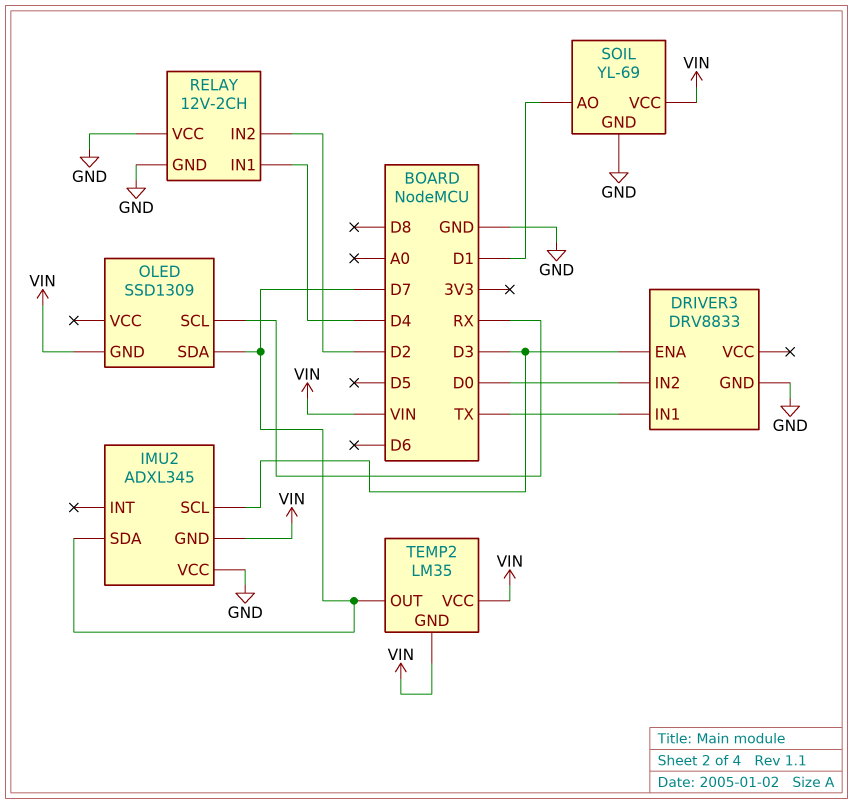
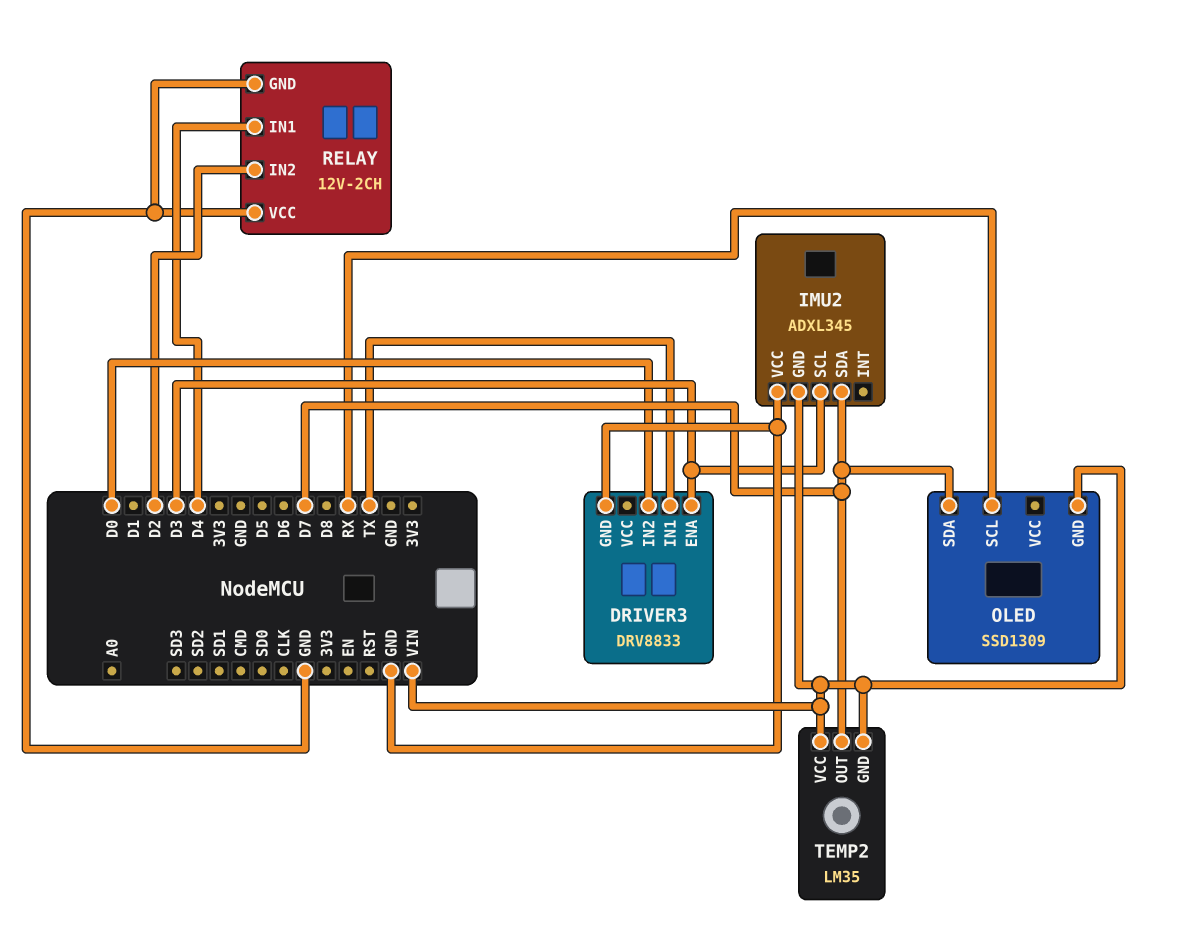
SOIL: YL-69 -> none
SOIL pin AO: D1 -> none
SOIL pin GND: GND -> none
SOIL pin VCC: VIN -> none

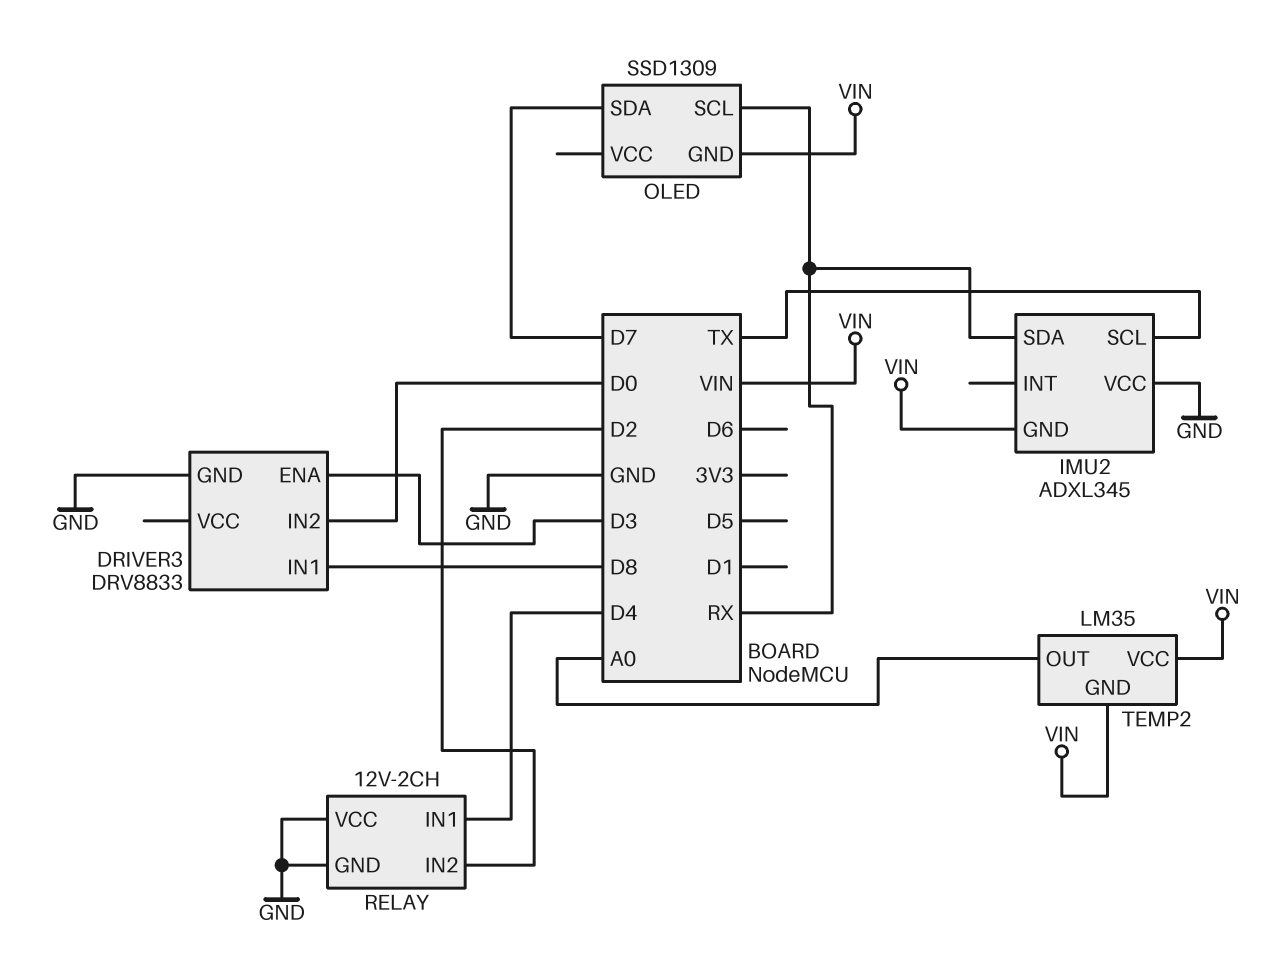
DRIVER3 pin IN1: TX -> D8
IMU2 pin SCL: D3 -> TX
IMU2 pin SDA: D7 -> RX
TEMP2 pin OUT: D7 -> A0

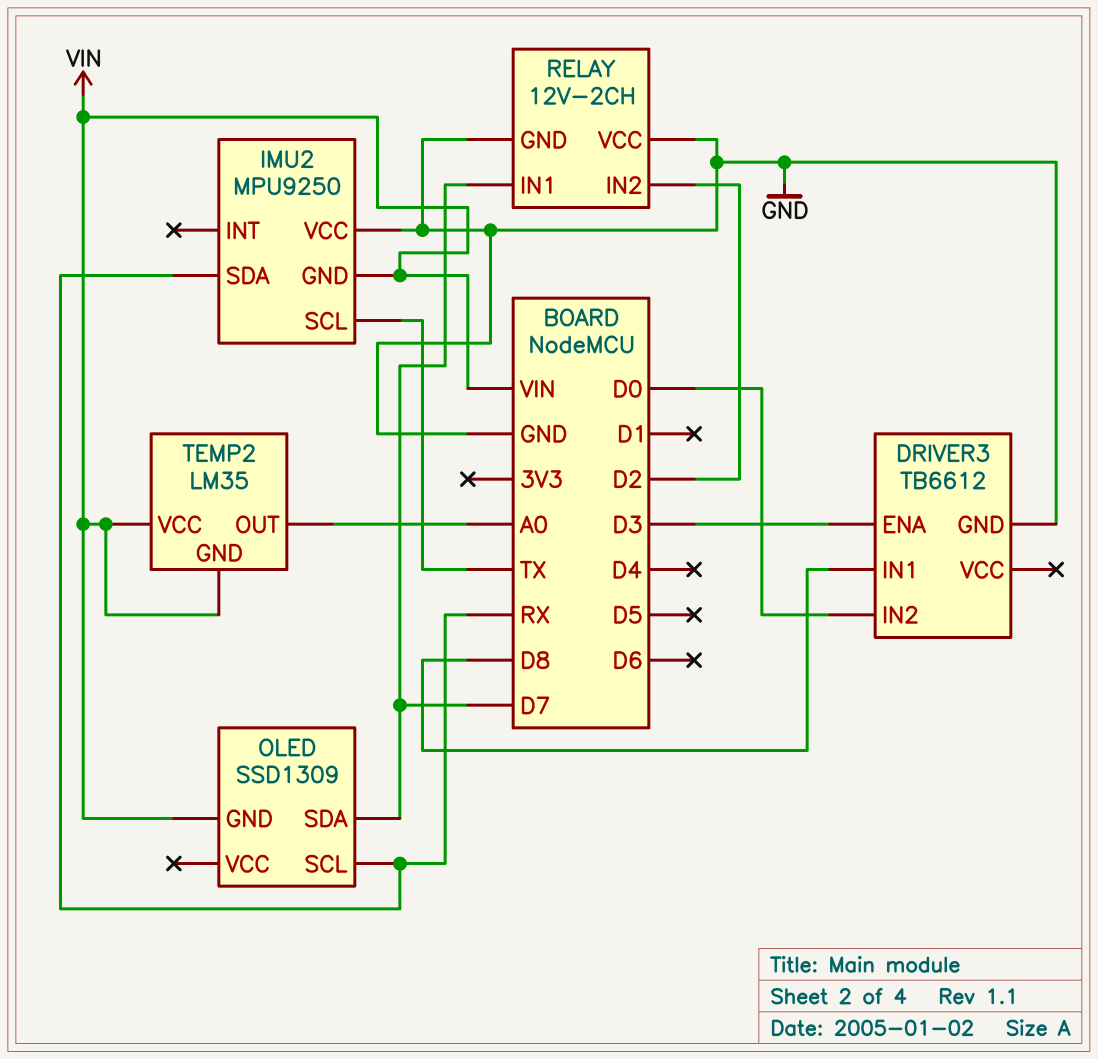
DRIVER3: DRV8833 -> TB6612
IMU2: ADXL345 -> MPU9250
RELAY pin IN1: D4 -> D7

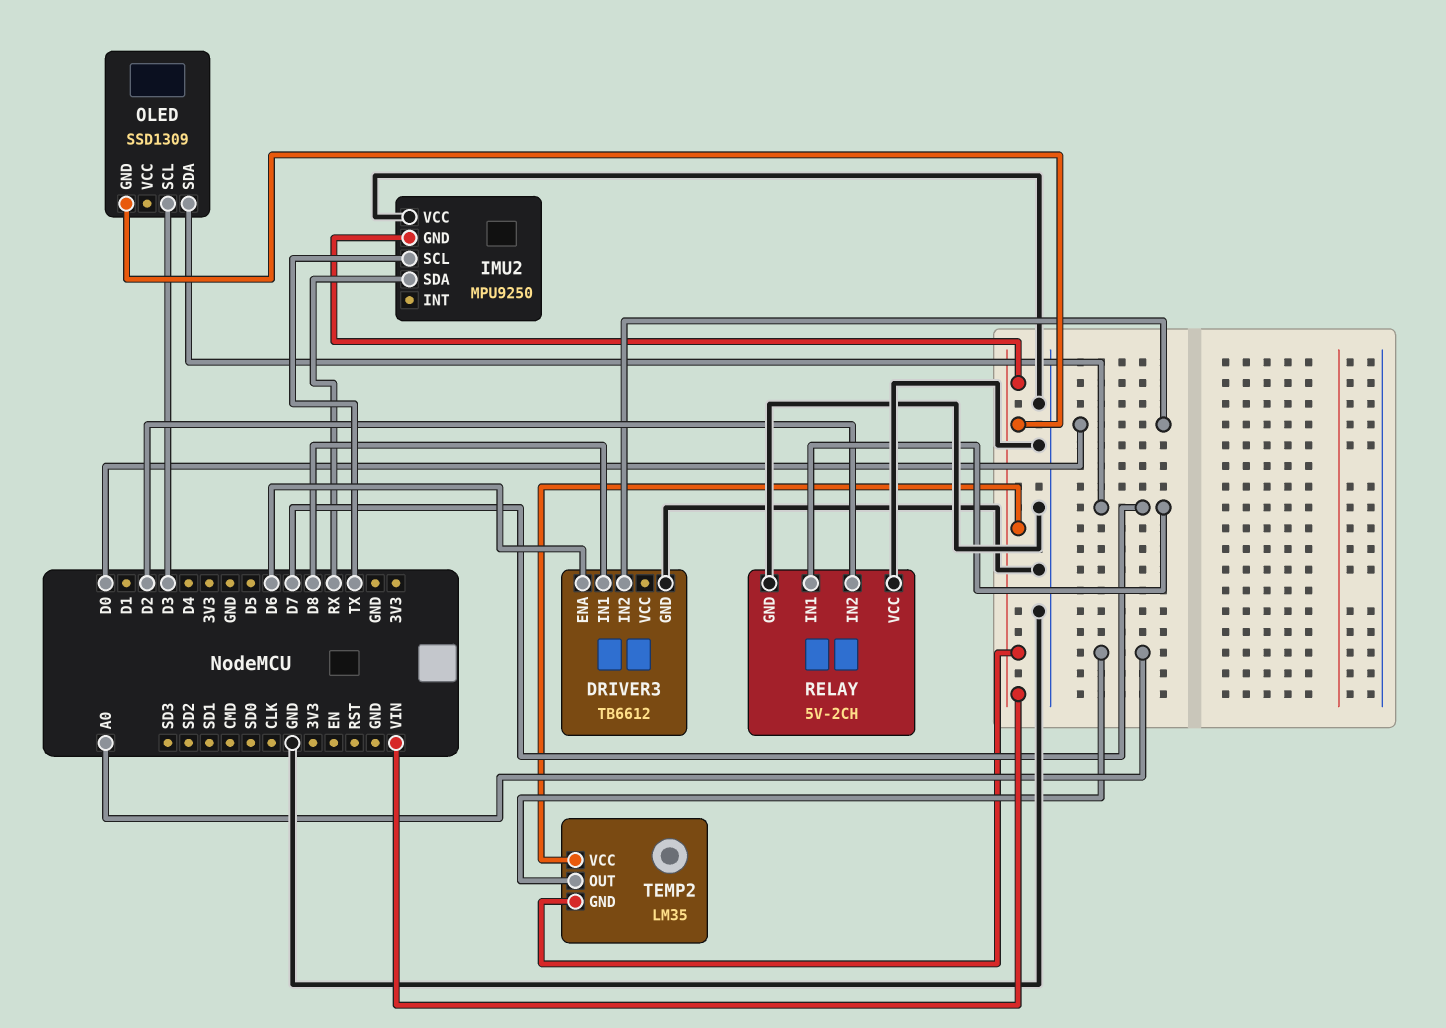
DRIVER3 pin ENA: D3 -> D6
OLED pin SCL: RX -> D3
RELAY: 12V-2CH -> 5V-2CH

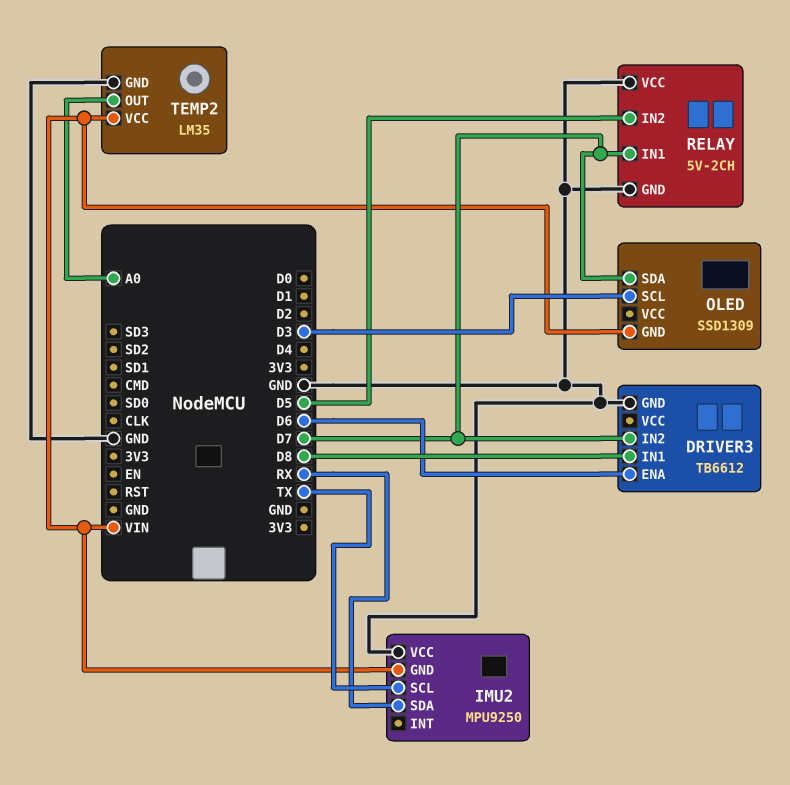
DRIVER3 pin IN2: D0 -> D7
RELAY pin IN2: D2 -> D5
TEMP2 pin GND: VIN -> GND

